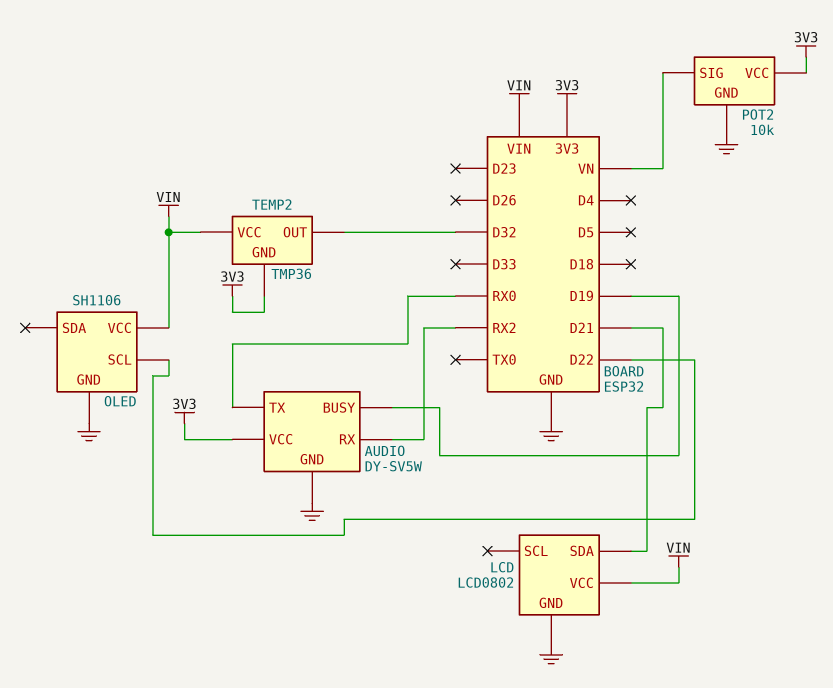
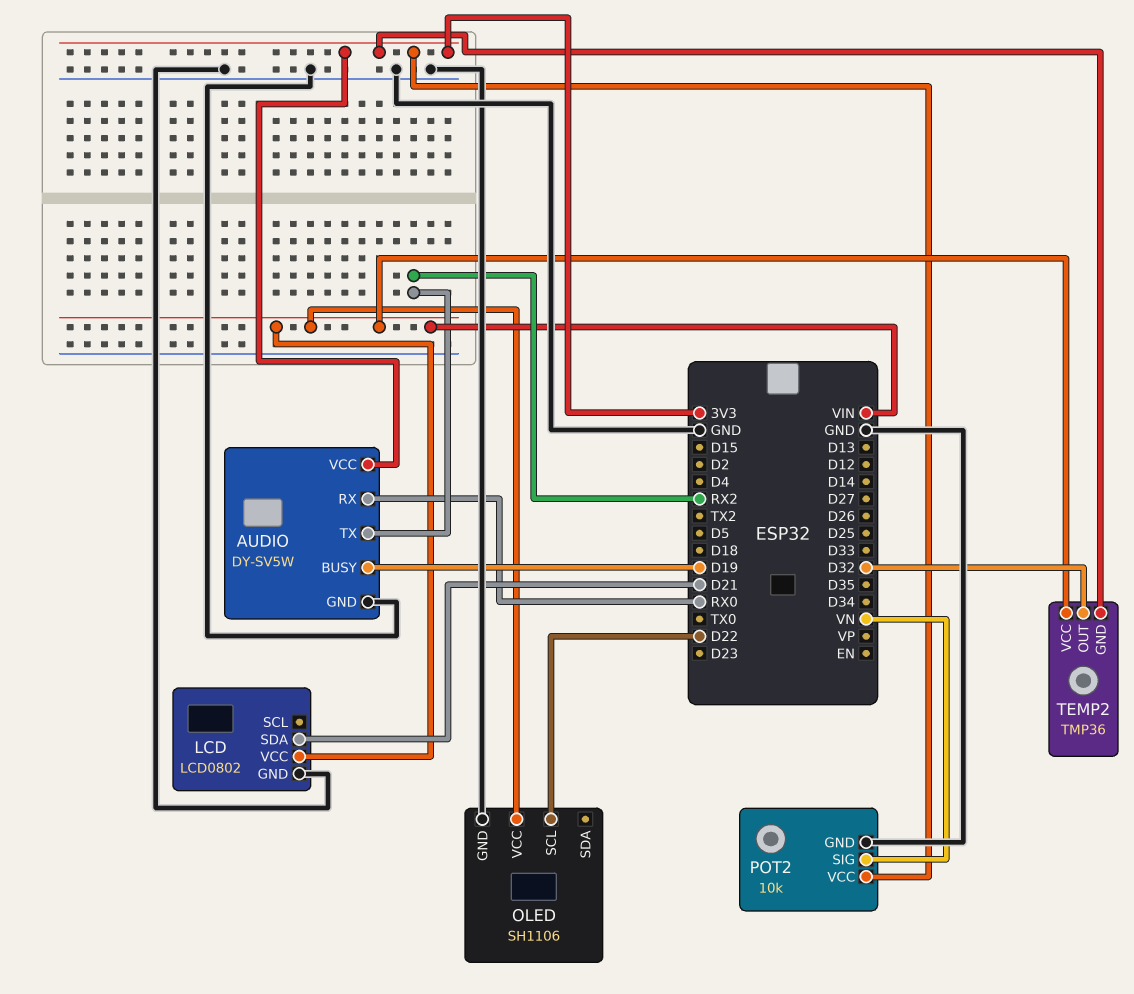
AUDIO pin RX: RX2 -> RX0
AUDIO pin TX: RX0 -> RX2

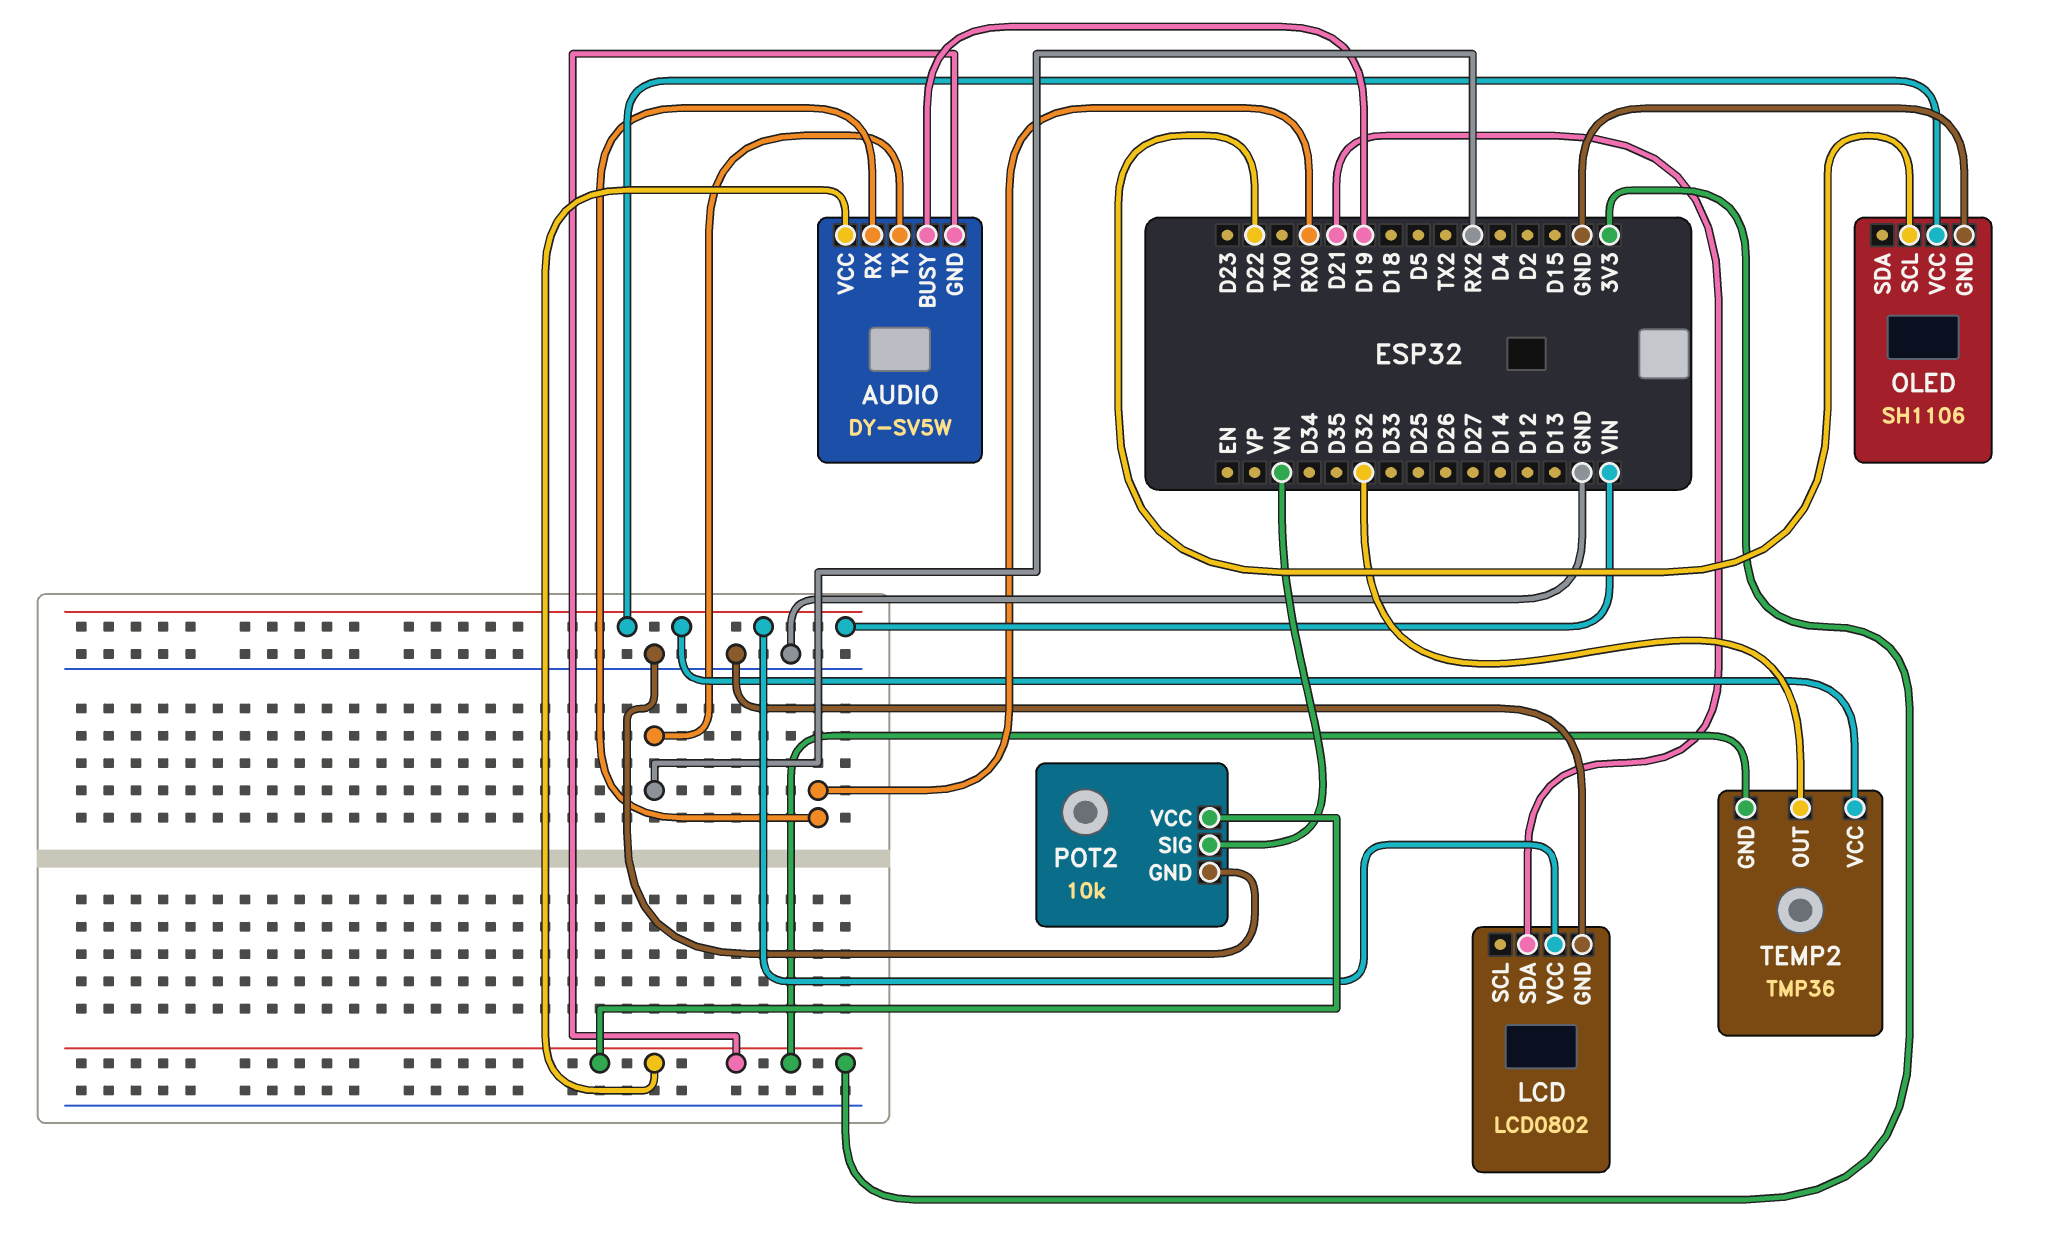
AUDIO pin GND: GND -> 3V3

